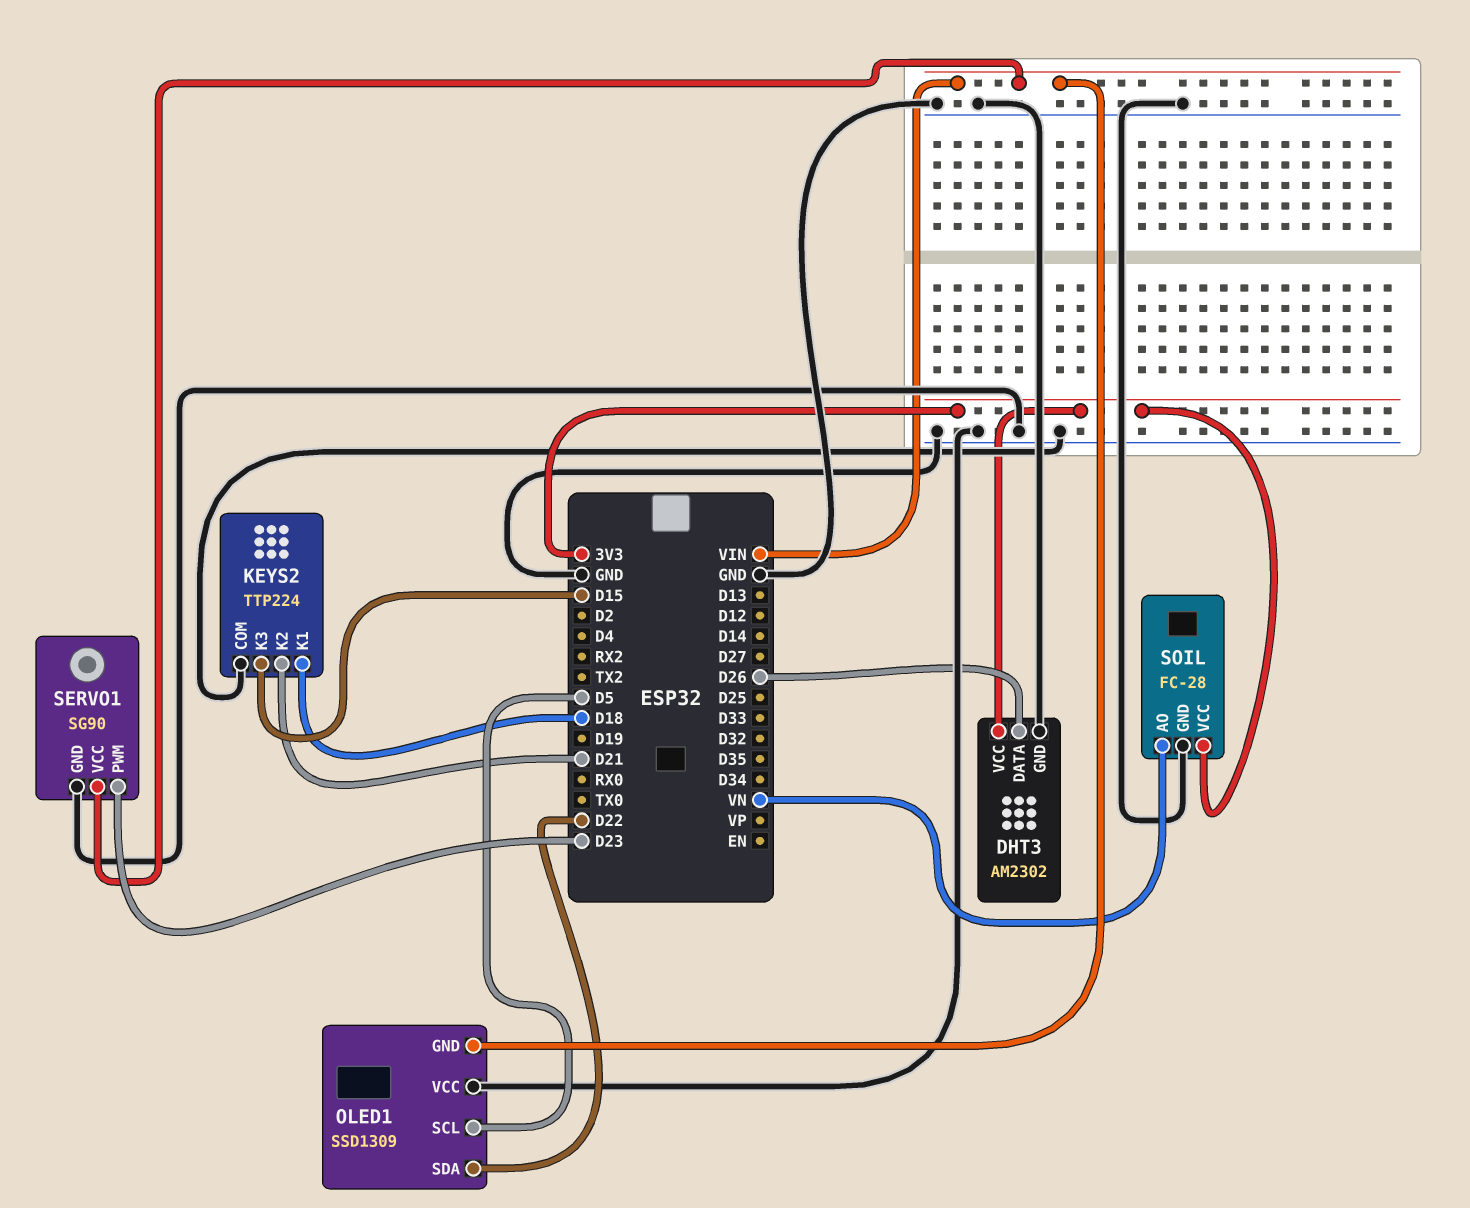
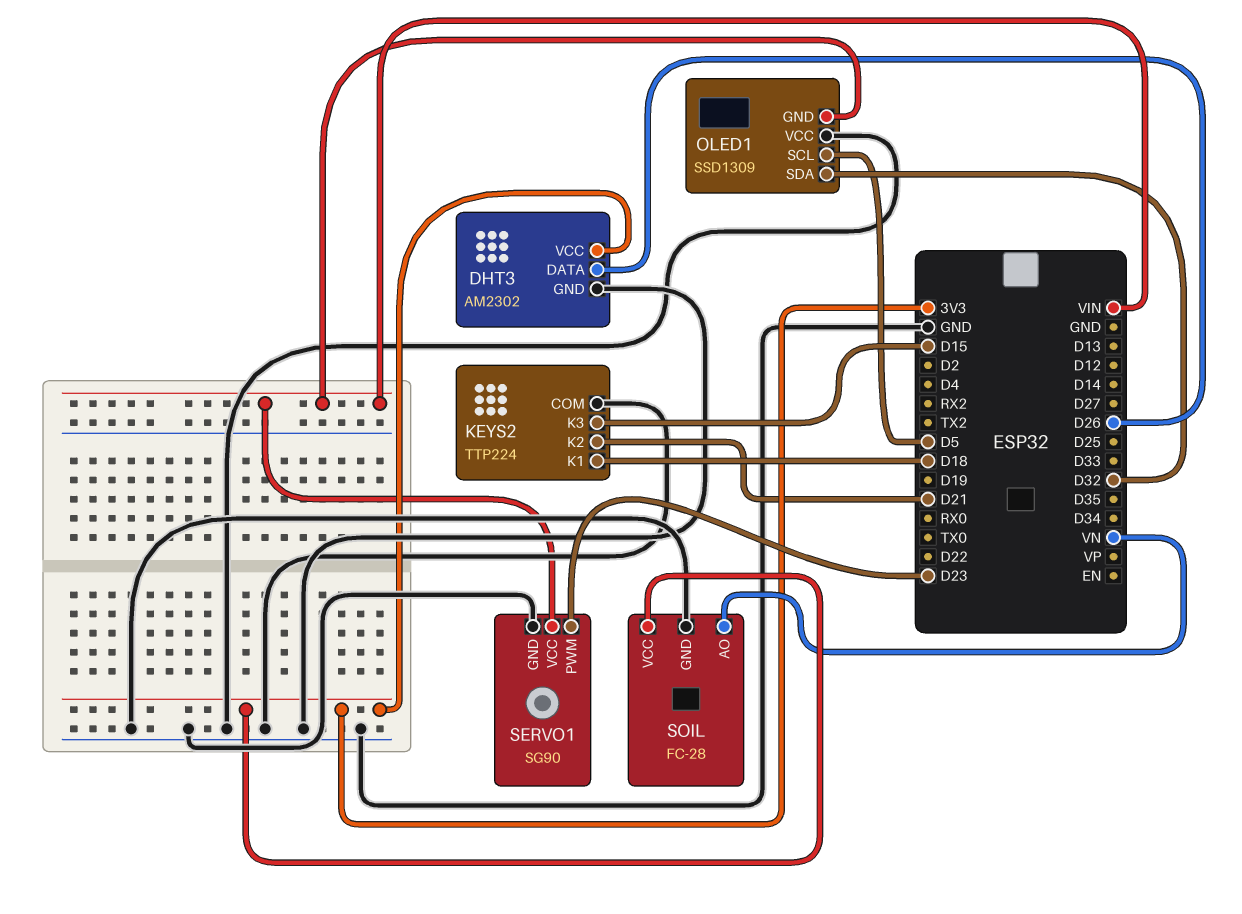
OLED1 pin SDA: D22 -> D32

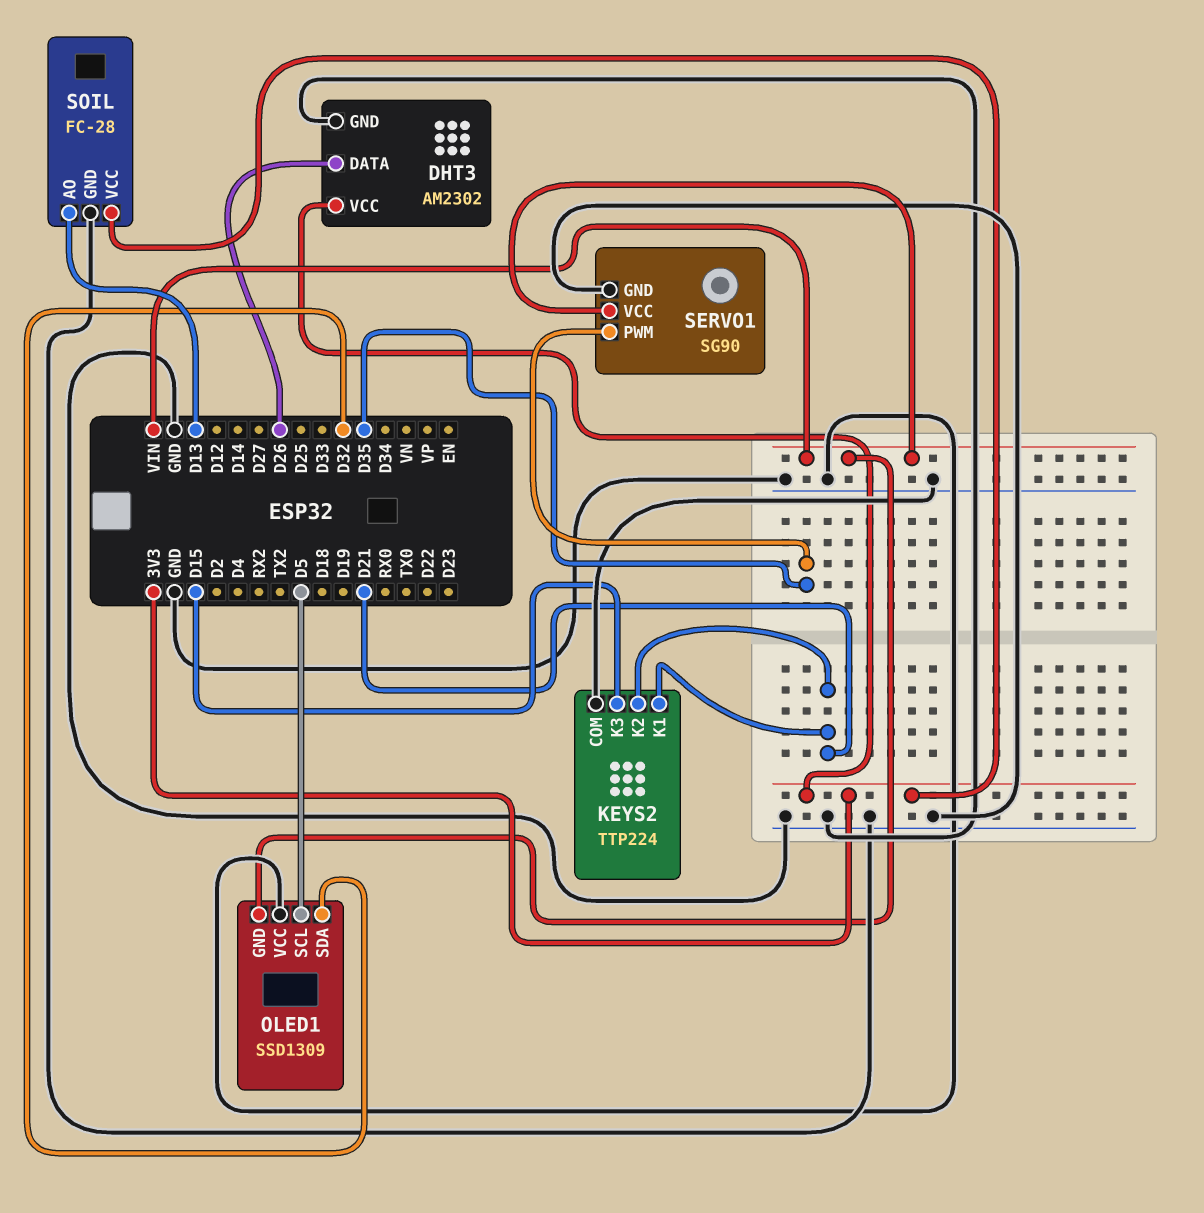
KEYS2 pin K1: D18 -> D21
SERVO1 pin PWM: D23 -> D35
SOIL pin AO: VN -> D13

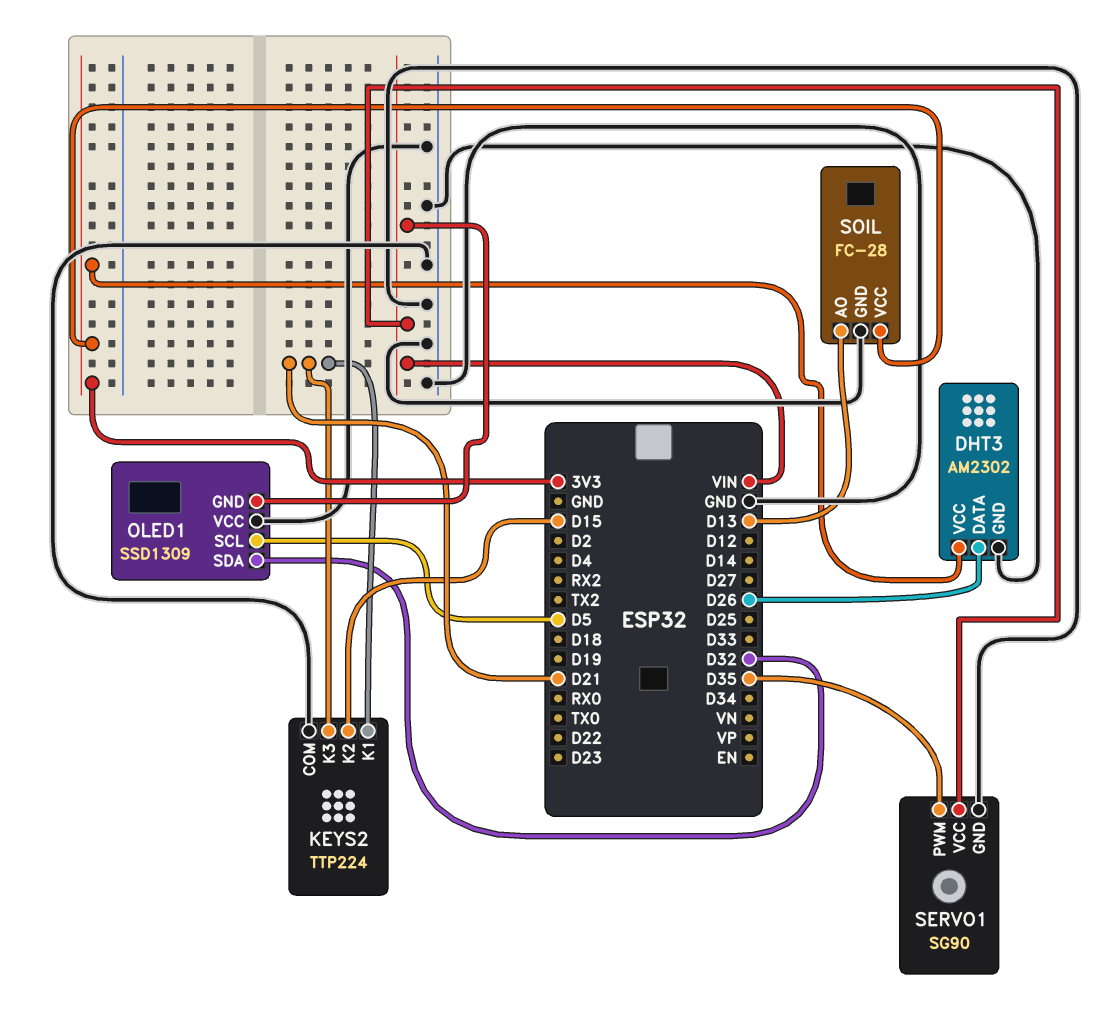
KEYS2 pin K2: D21 -> D15
KEYS2 pin K3: D15 -> D21

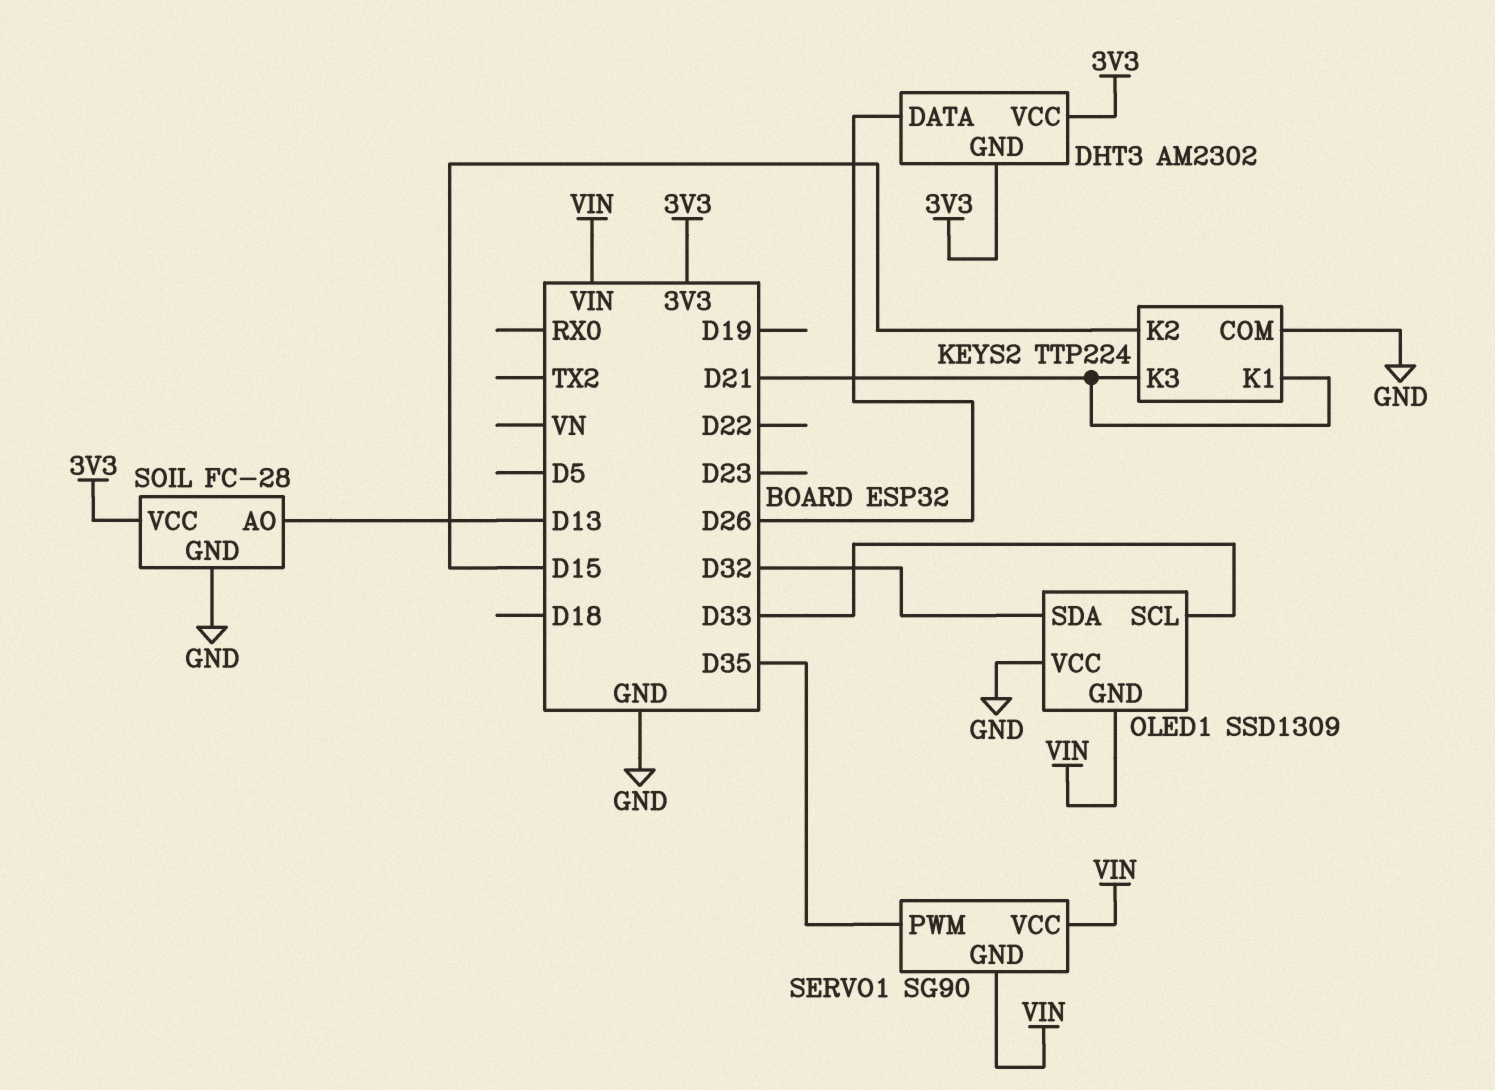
DHT3 pin GND: GND -> 3V3
OLED1 pin SCL: D5 -> D33
SERVO1 pin GND: GND -> VIN

